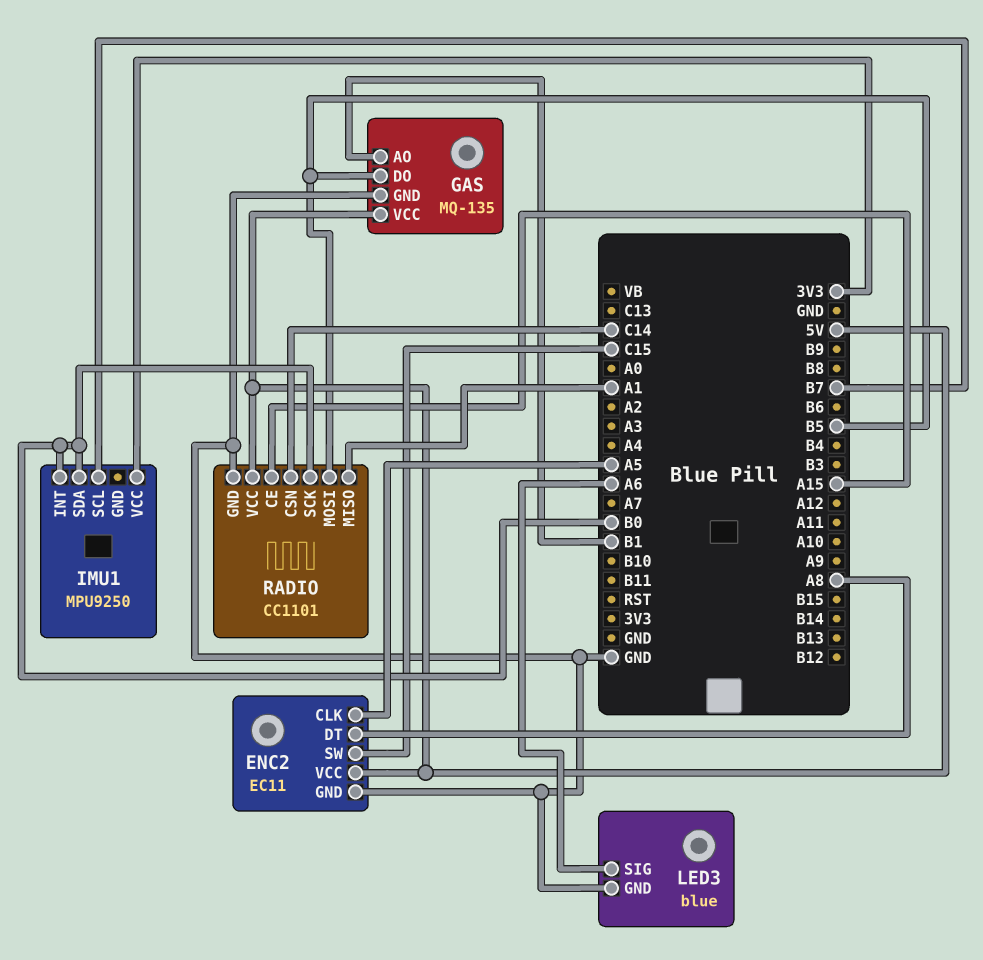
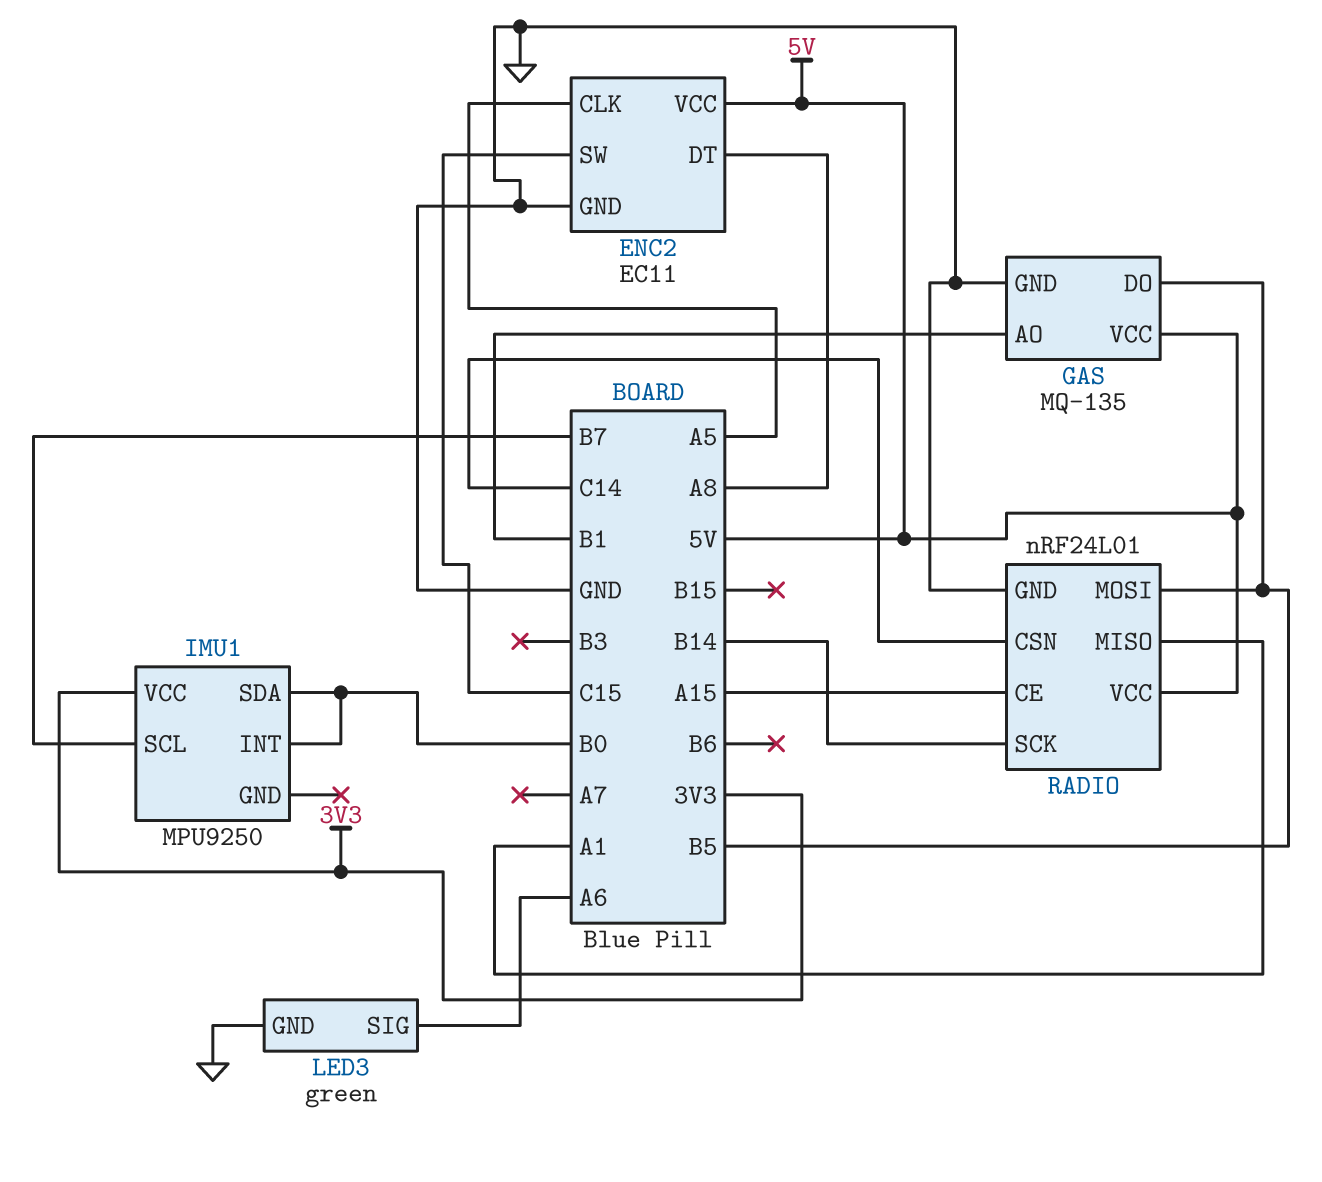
LED3: blue -> green
RADIO: CC1101 -> nRF24L01
RADIO pin SCK: B0 -> B14

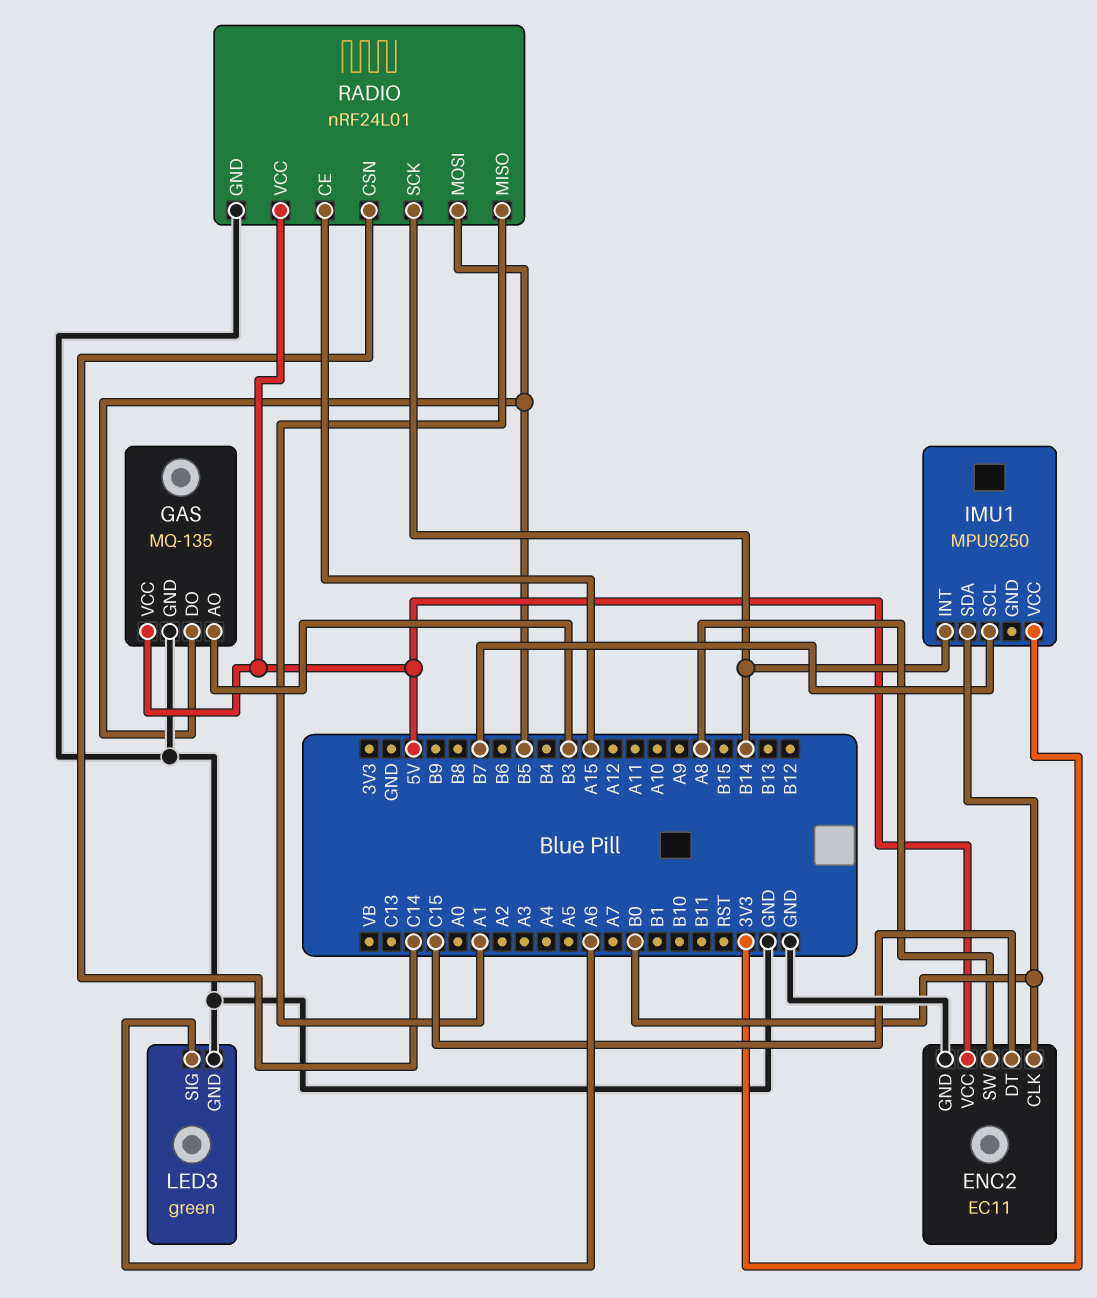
ENC2 pin CLK: A5 -> B0
ENC2 pin DT: A8 -> C15
ENC2 pin SW: C15 -> A8
GAS pin AO: B1 -> B3
IMU1 pin INT: B0 -> B14

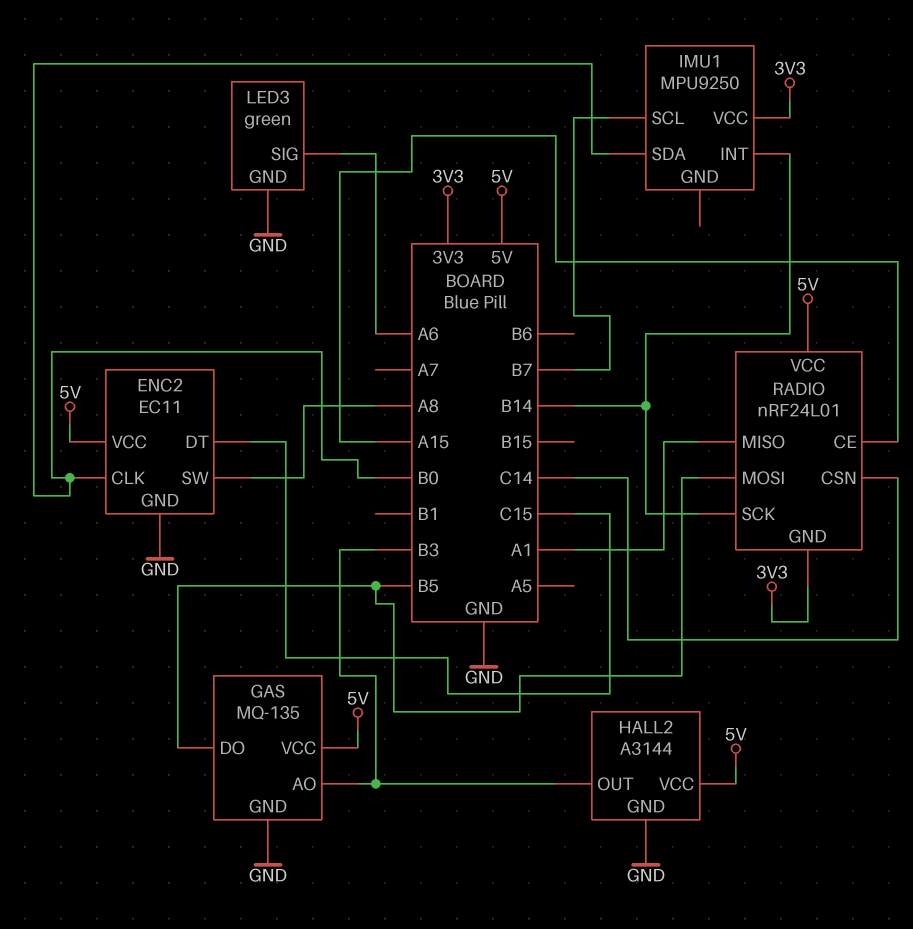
HALL2: none -> A3144
HALL2 pin GND: none -> GND
HALL2 pin OUT: none -> B3
HALL2 pin VCC: none -> 5V
RADIO pin GND: GND -> 3V3

